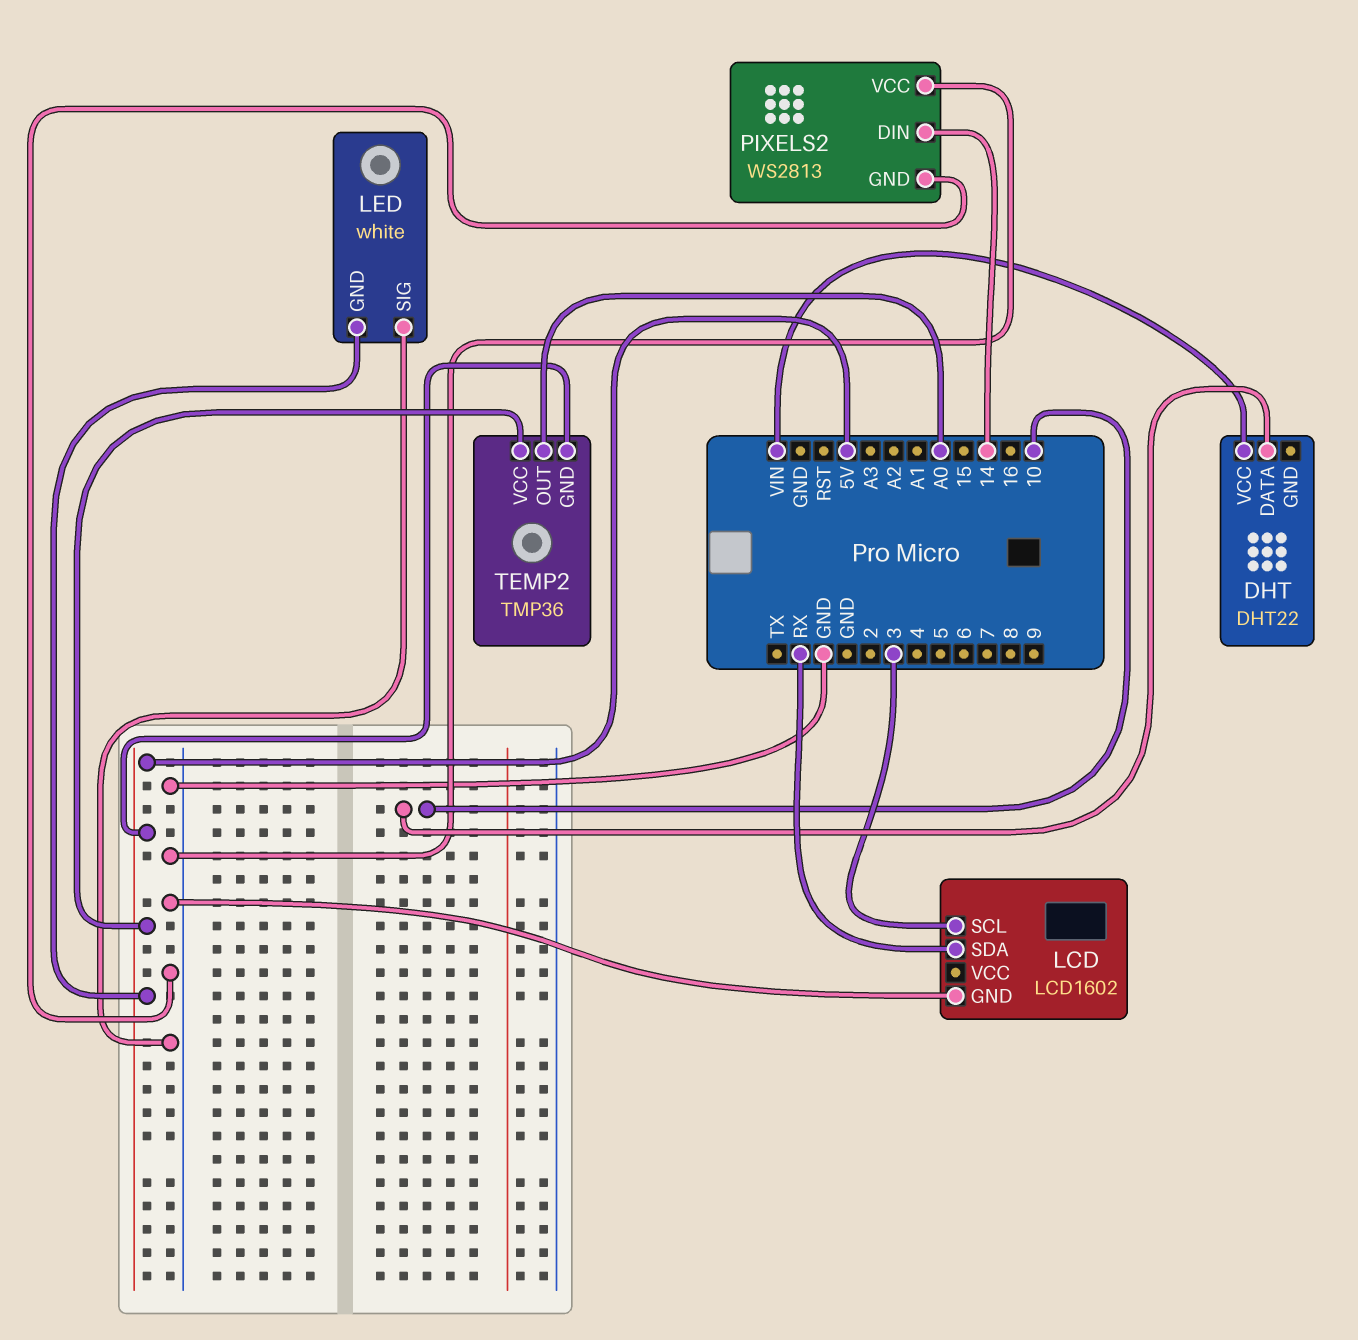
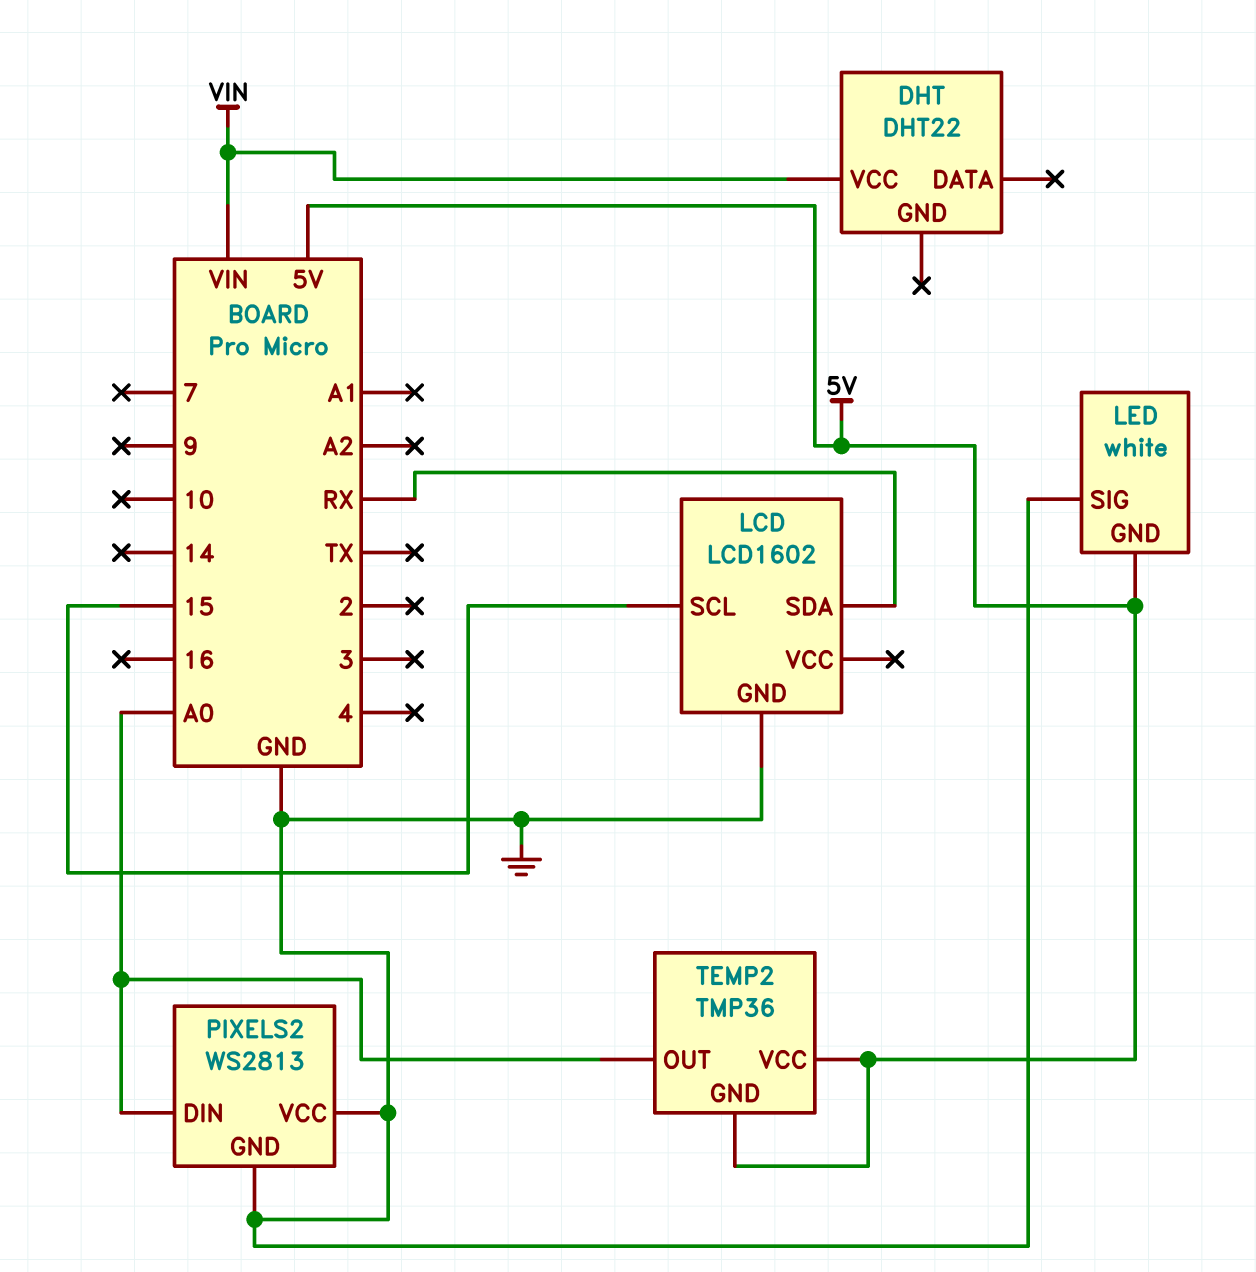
DHT pin DATA: 10 -> none
LCD pin SCL: 3 -> 15
PIXELS2 pin DIN: 14 -> A0

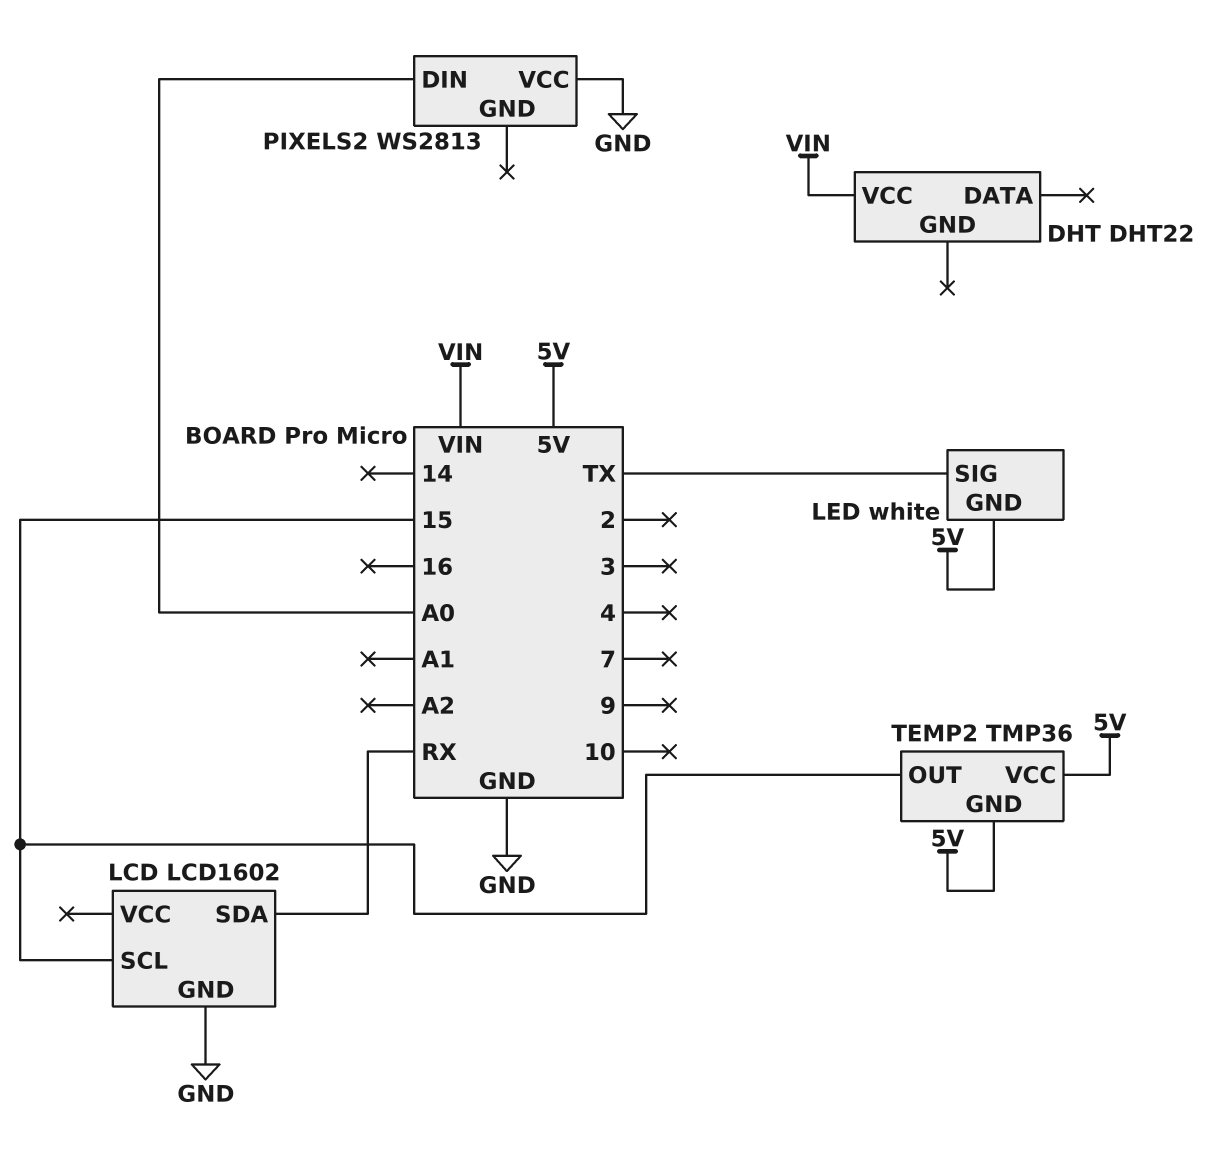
LED pin SIG: GND -> TX
PIXELS2 pin GND: GND -> none
TEMP2 pin OUT: A0 -> 15

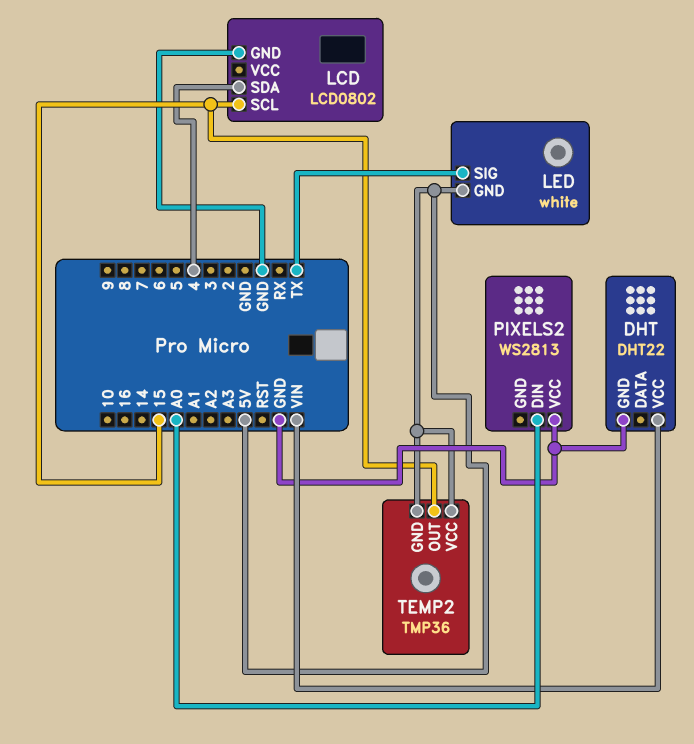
DHT pin GND: none -> GND
LCD: LCD1602 -> LCD0802
LCD pin SDA: RX -> 4

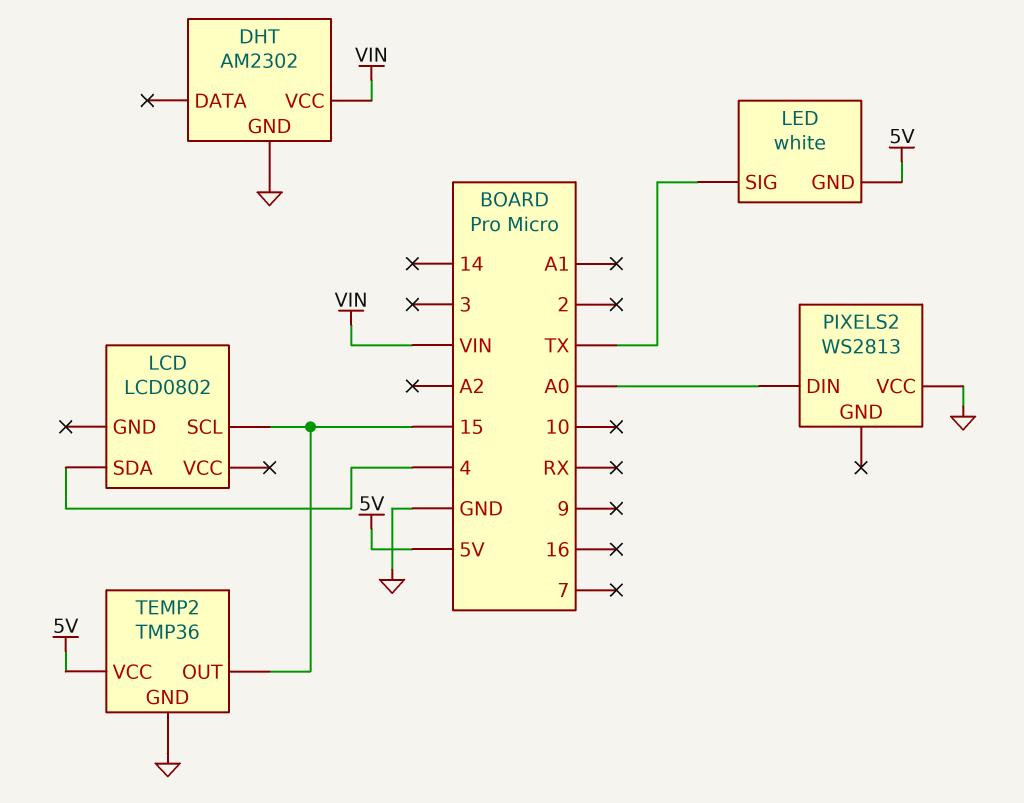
DHT: DHT22 -> AM2302
LCD pin GND: GND -> none
TEMP2 pin GND: 5V -> GND

